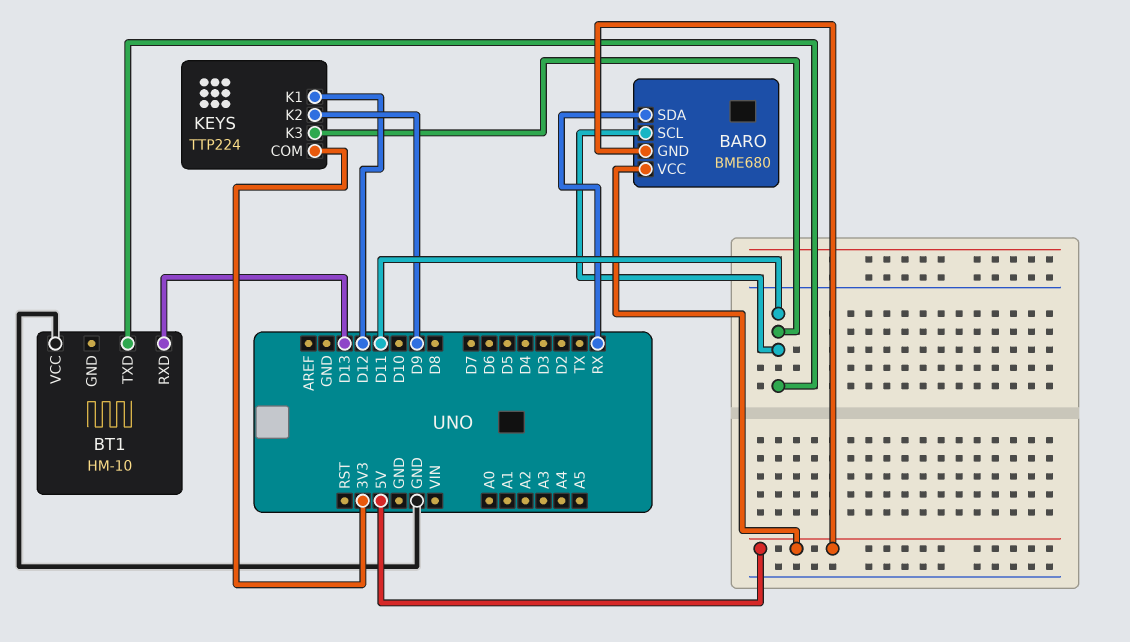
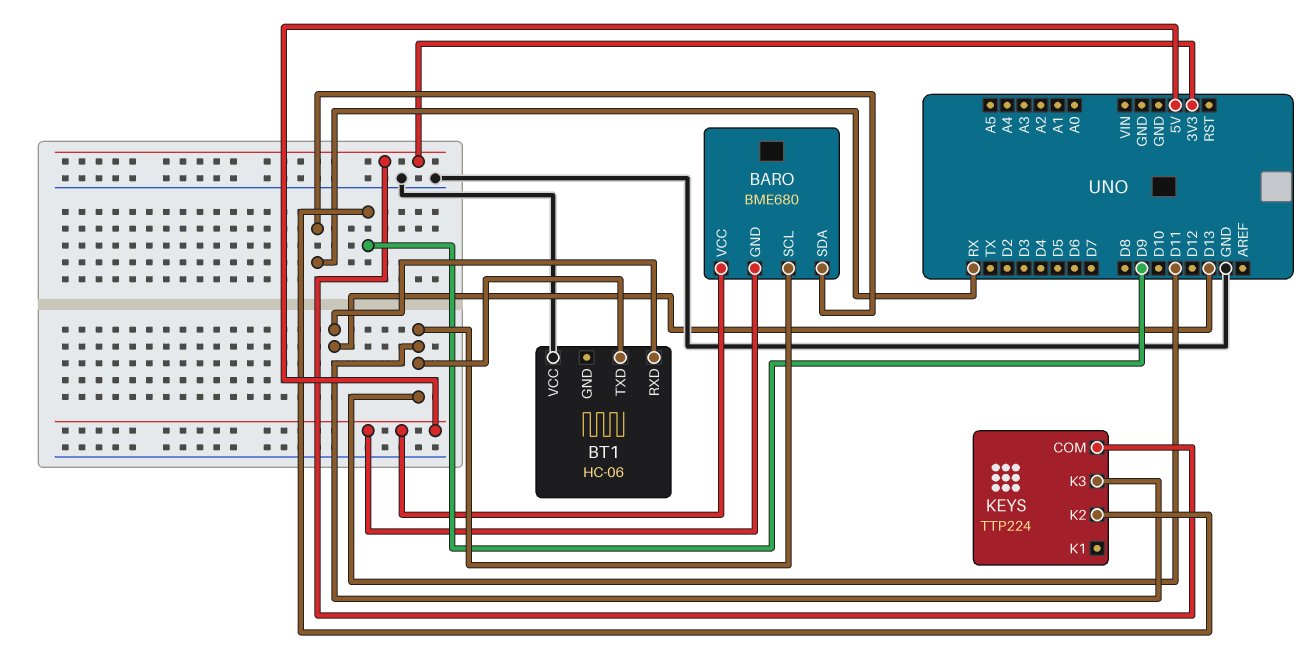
BT1: HM-10 -> HC-06
KEYS pin K1: D12 -> none

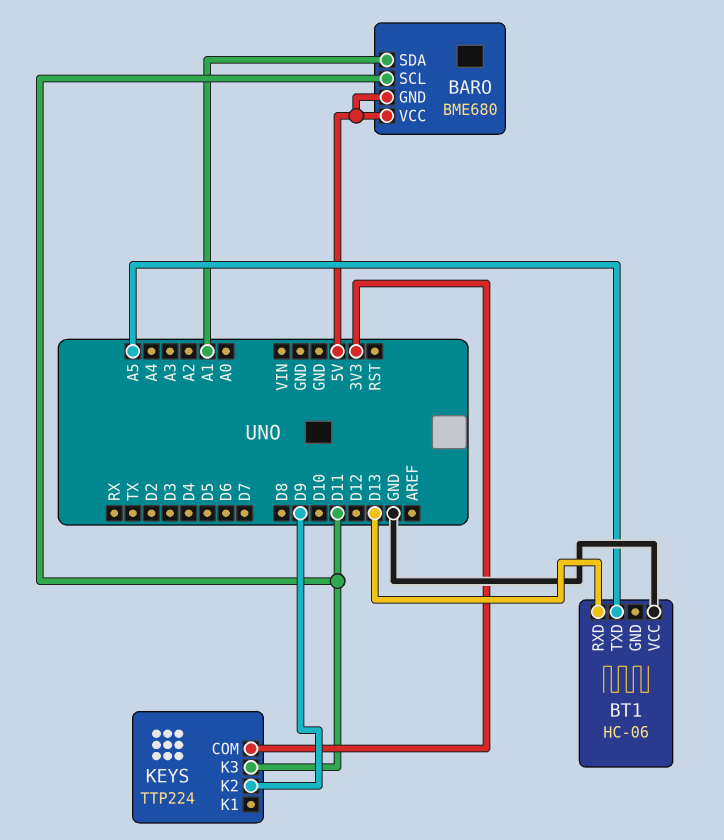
BARO pin SDA: RX -> A1
BT1 pin TXD: D11 -> A5

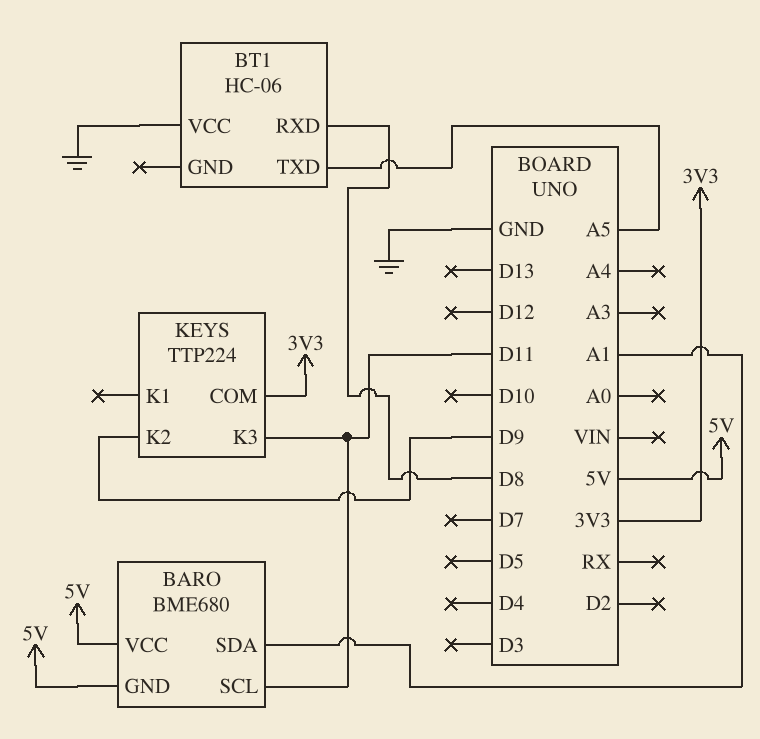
BT1 pin RXD: D13 -> D8

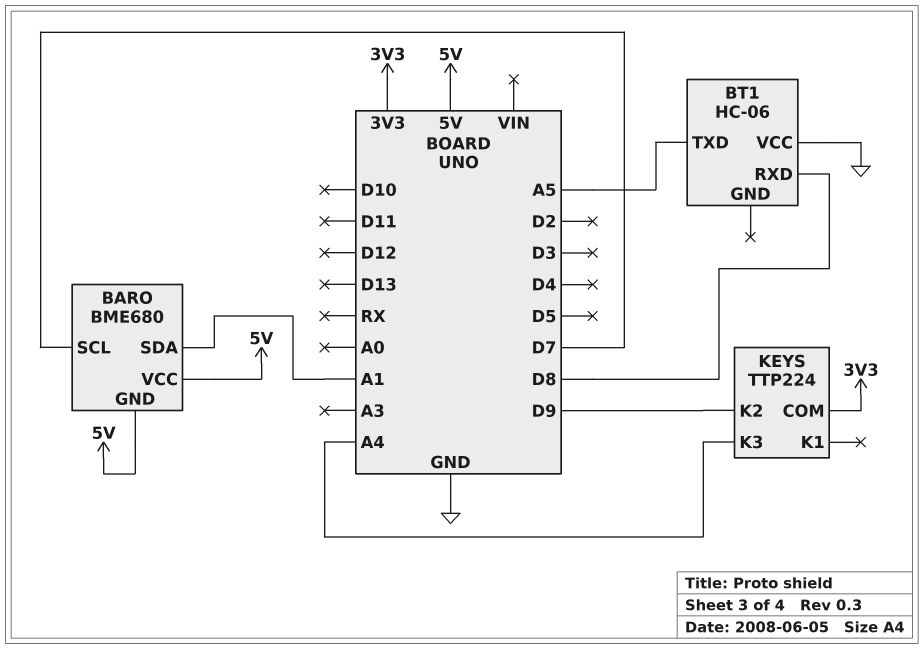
BARO pin SCL: D11 -> D7
KEYS pin K3: D11 -> A4

